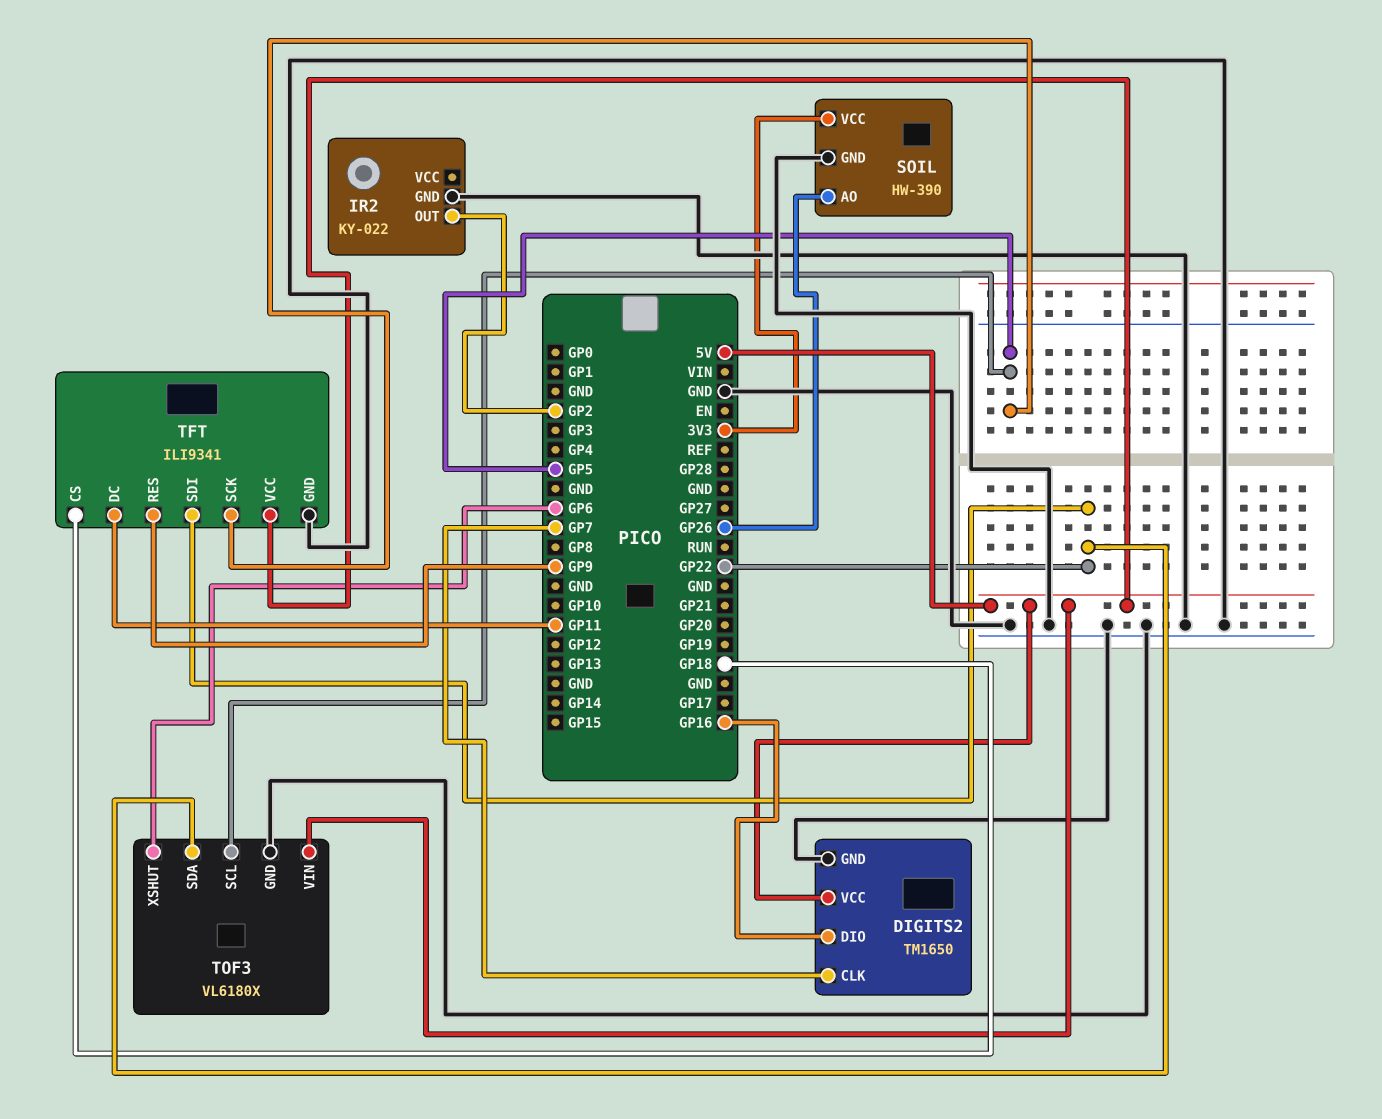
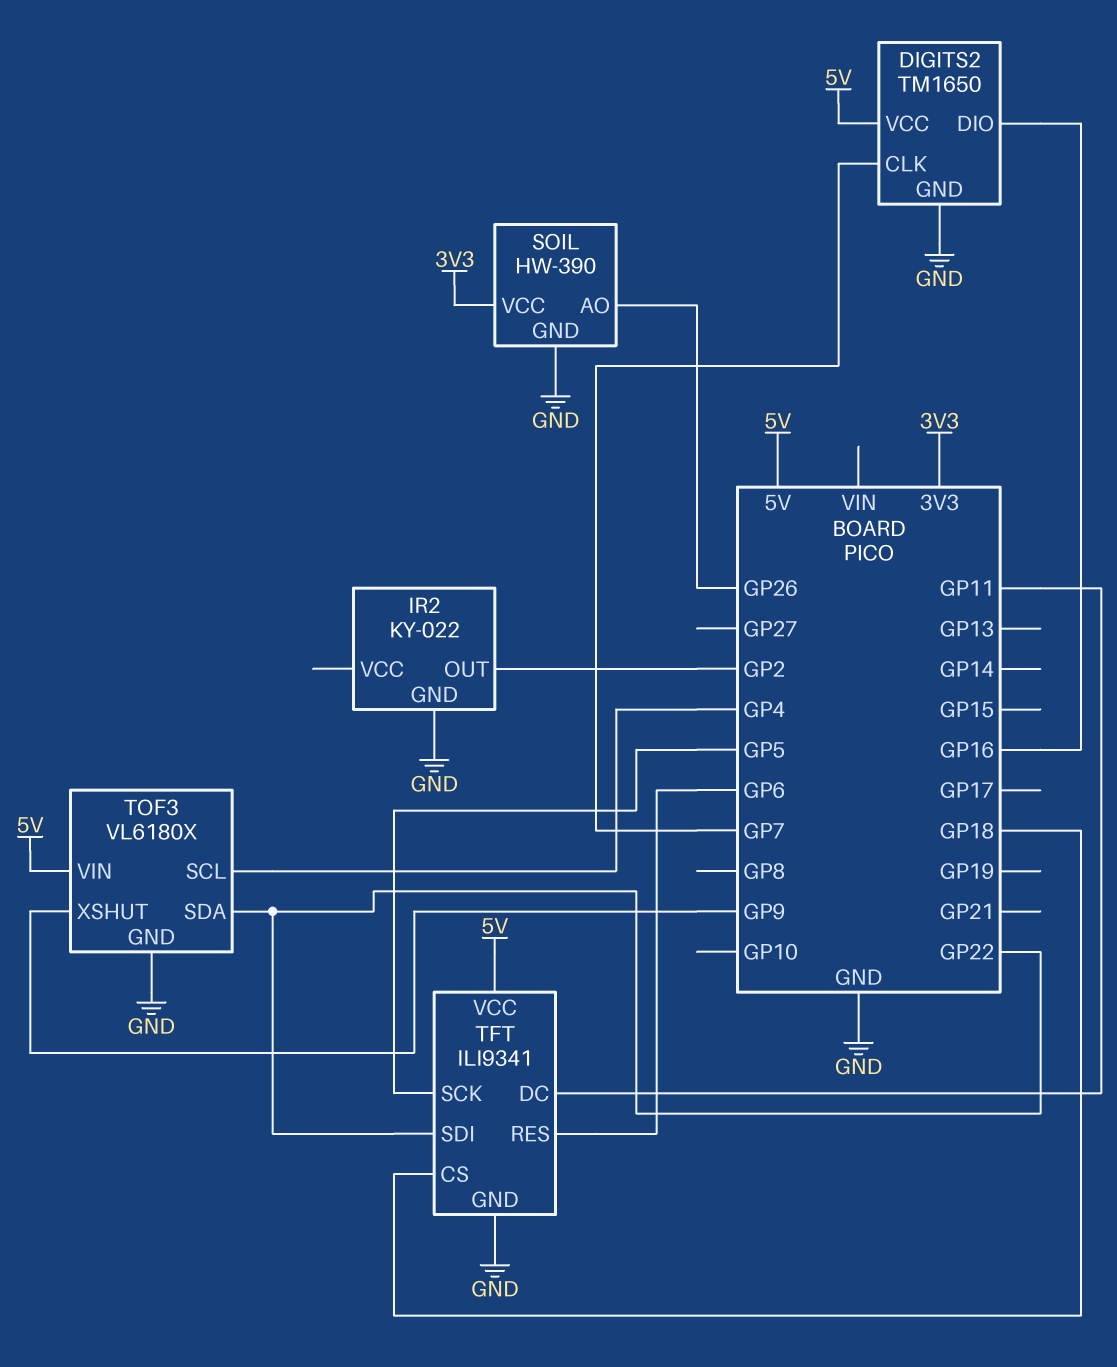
TFT pin RES: GP9 -> GP6
TOF3 pin SCL: GP5 -> GP4
TOF3 pin XSHUT: GP6 -> GP9

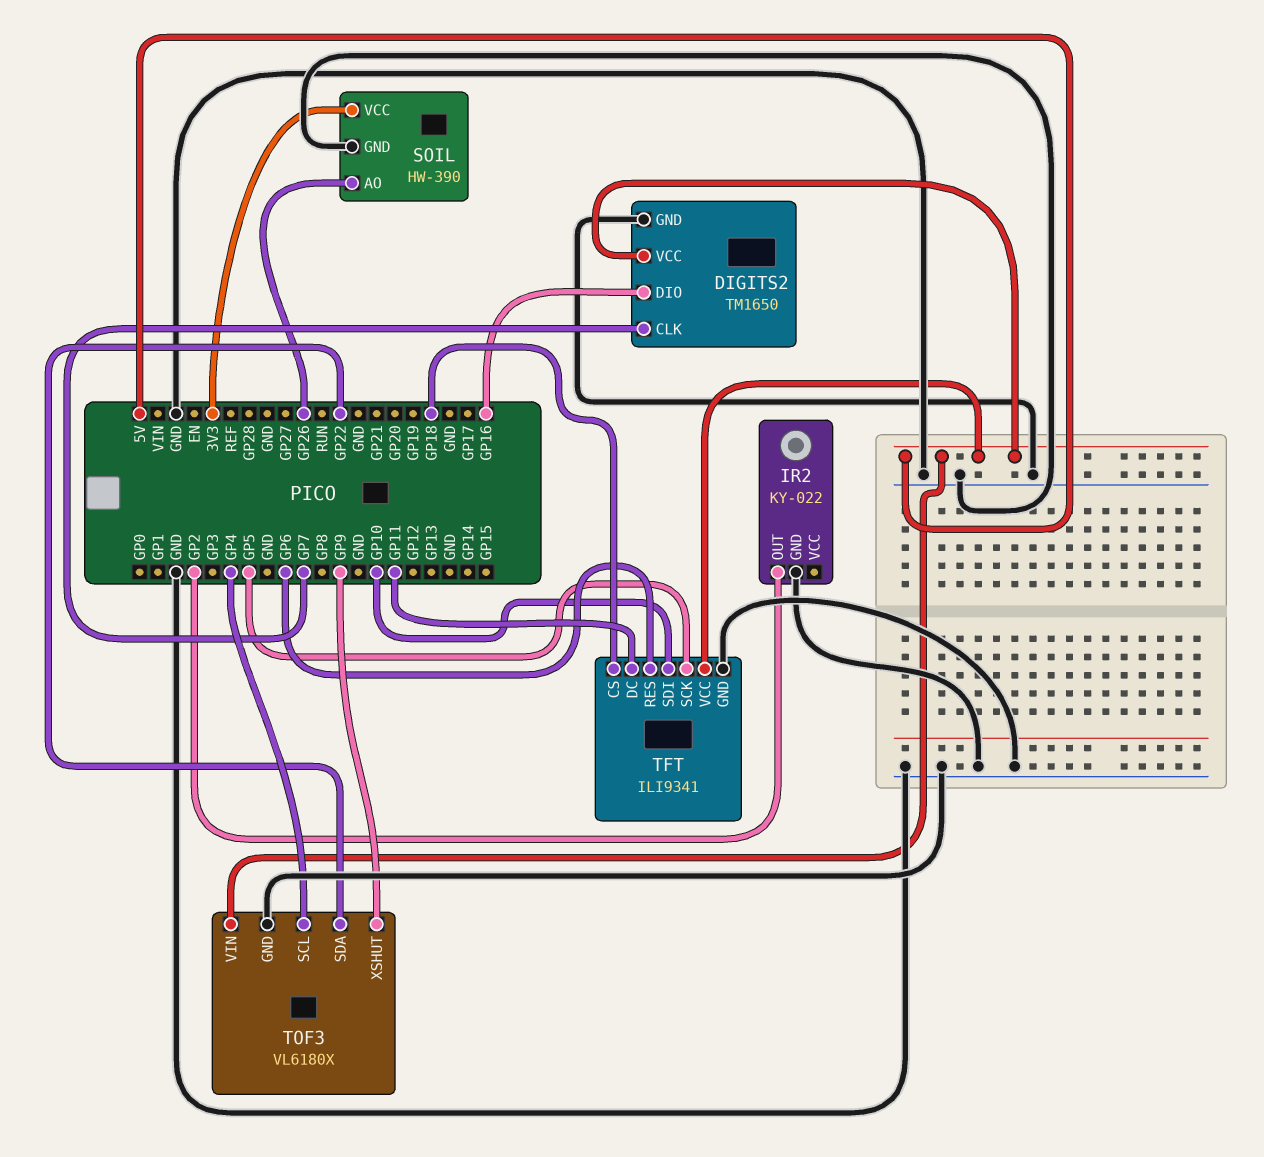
TFT pin SDI: GP22 -> GP10

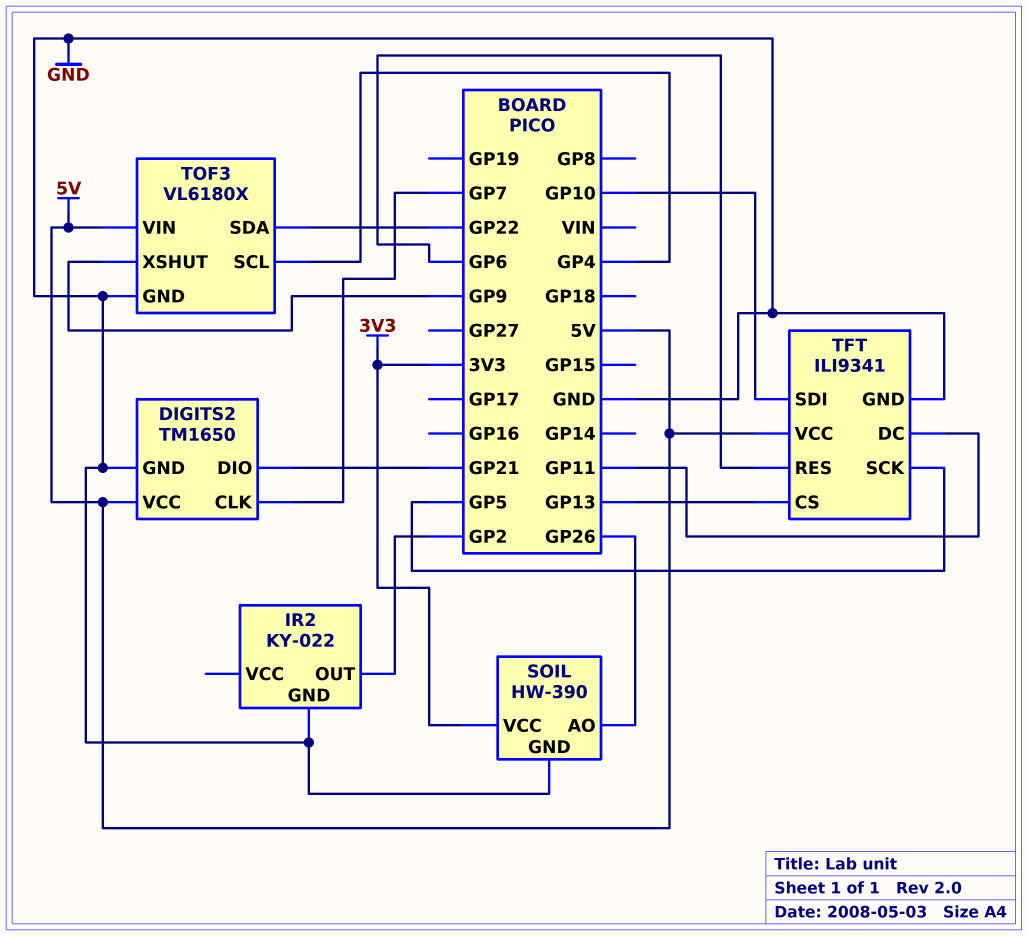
DIGITS2 pin DIO: GP16 -> GP21
TFT pin CS: GP18 -> GP13

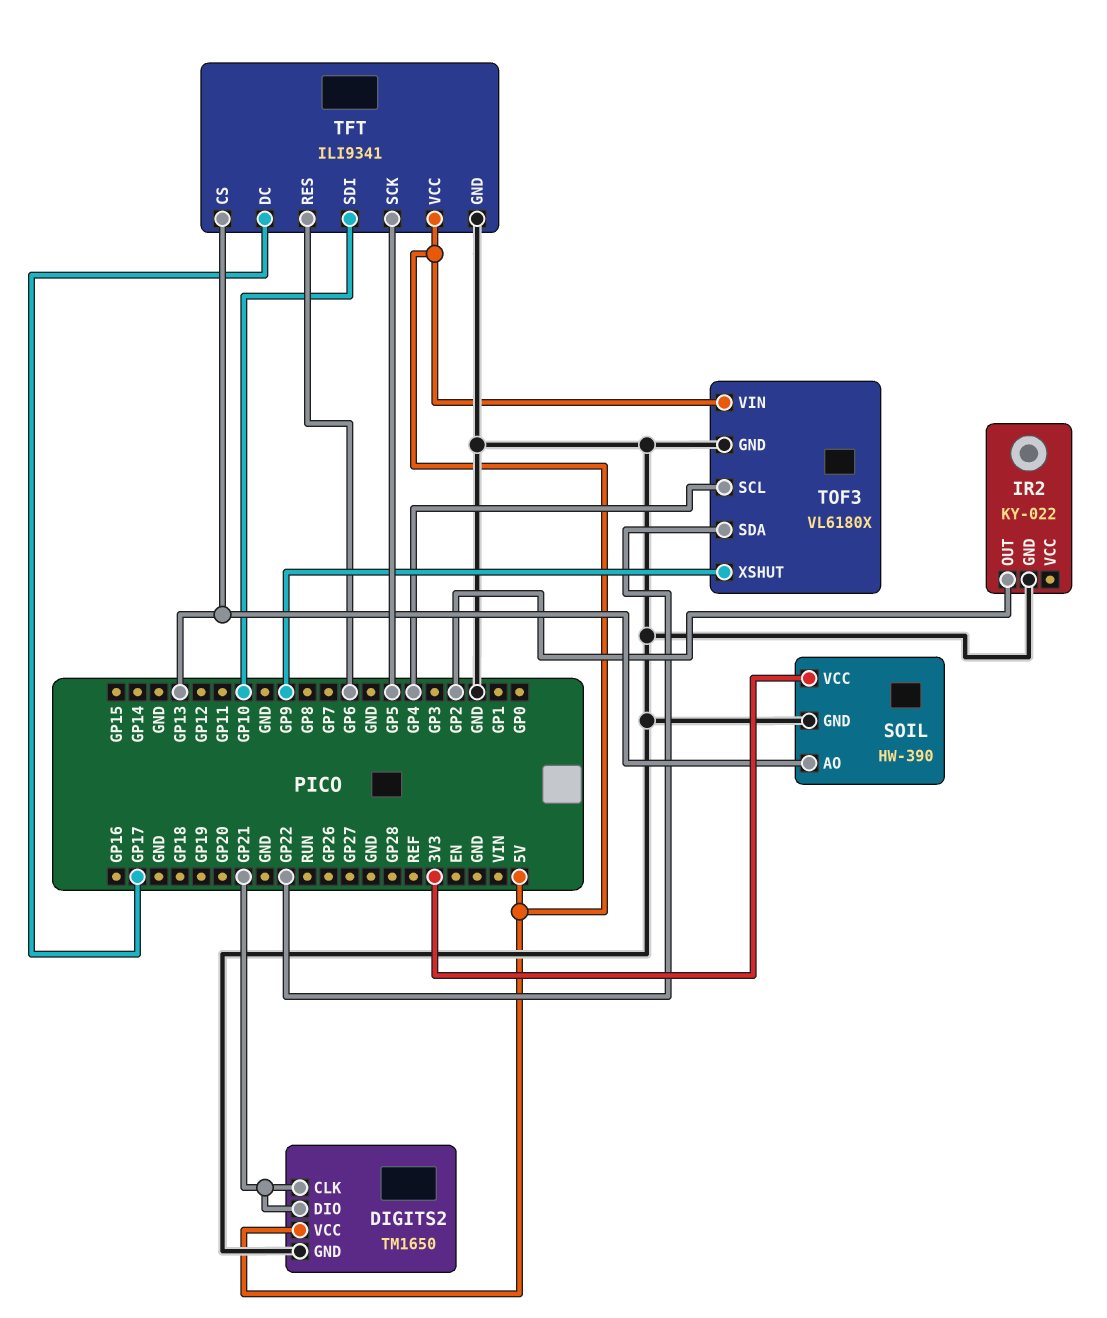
DIGITS2 pin CLK: GP7 -> GP21
SOIL pin AO: GP26 -> GP13
TFT pin DC: GP11 -> GP17

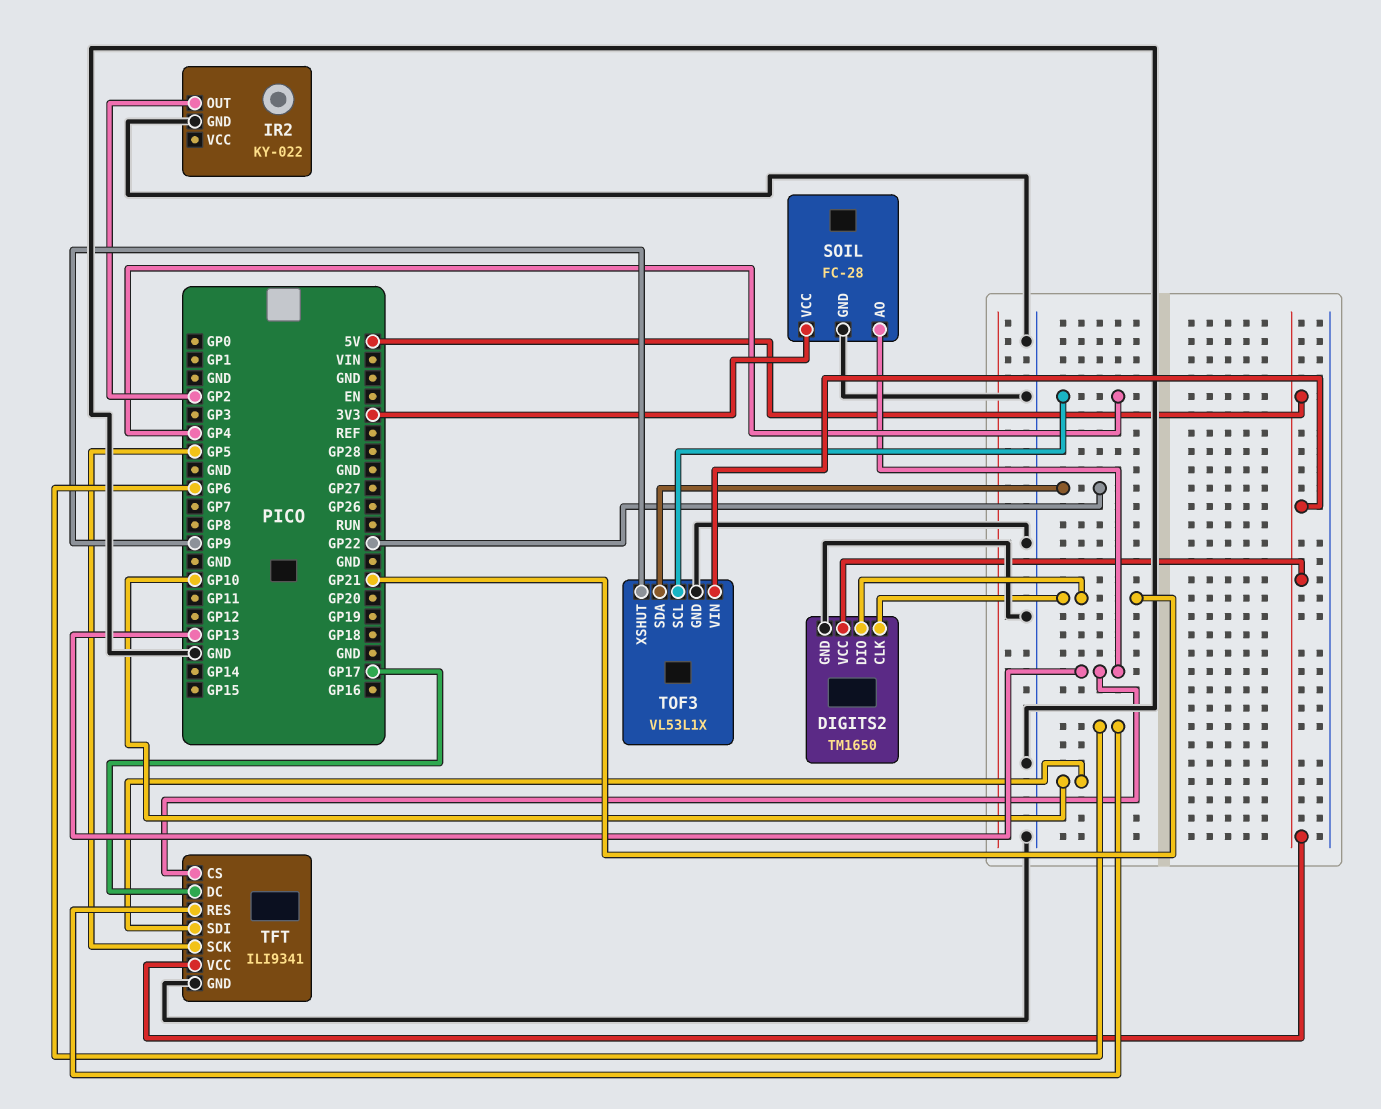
SOIL: HW-390 -> FC-28
TOF3: VL6180X -> VL53L1X

